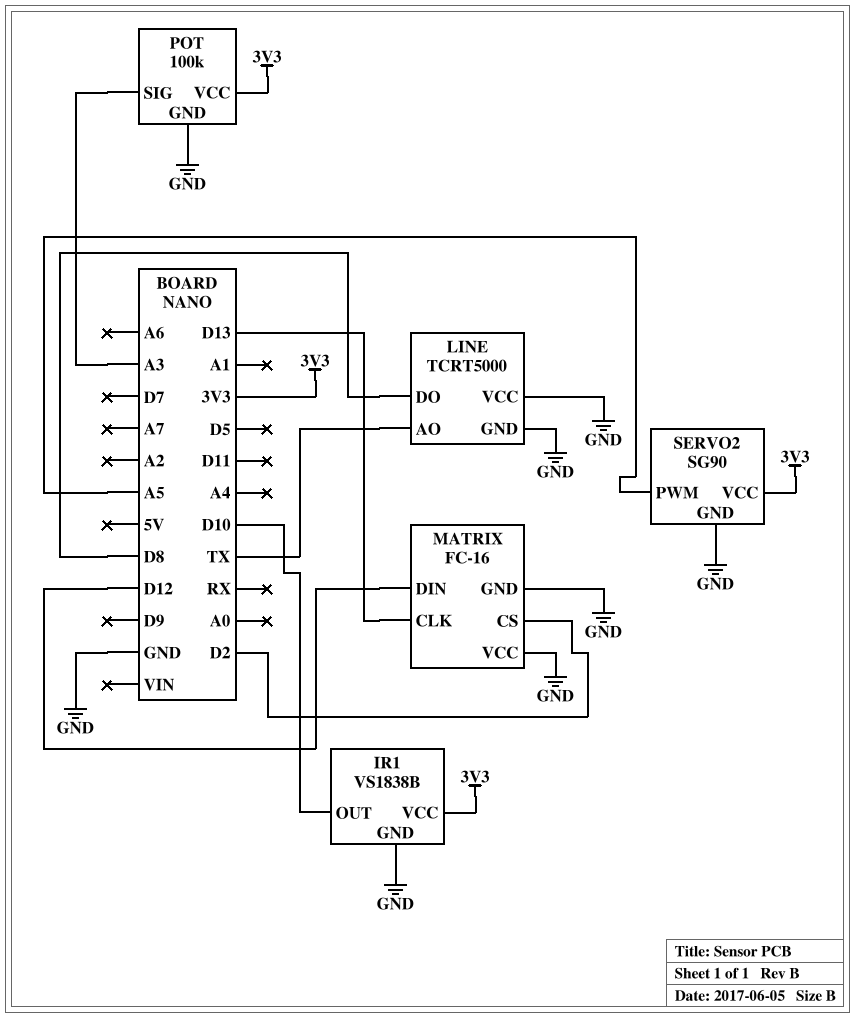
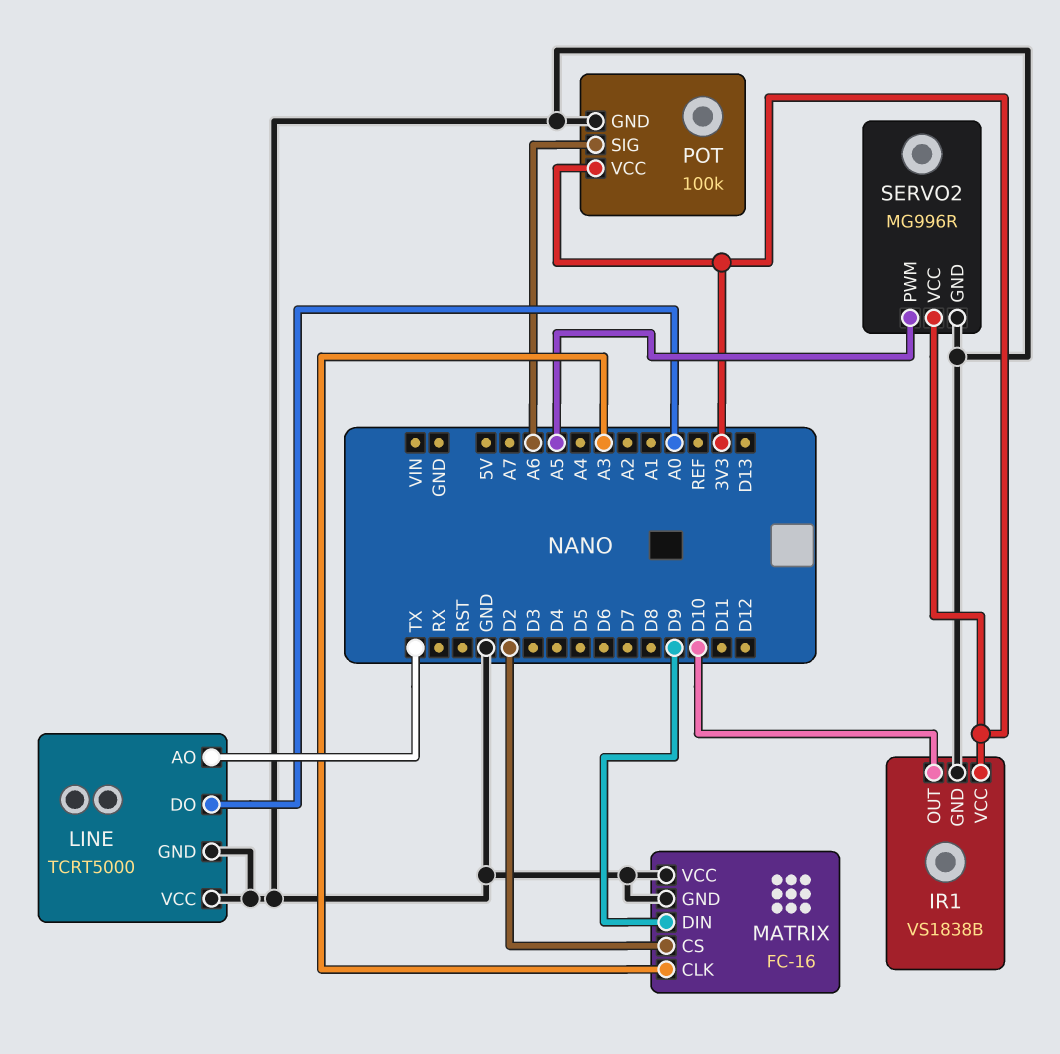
LINE pin DO: D8 -> A0
MATRIX pin CLK: D13 -> A3
MATRIX pin DIN: D12 -> D9
POT pin SIG: A3 -> A6
SERVO2: SG90 -> MG996R

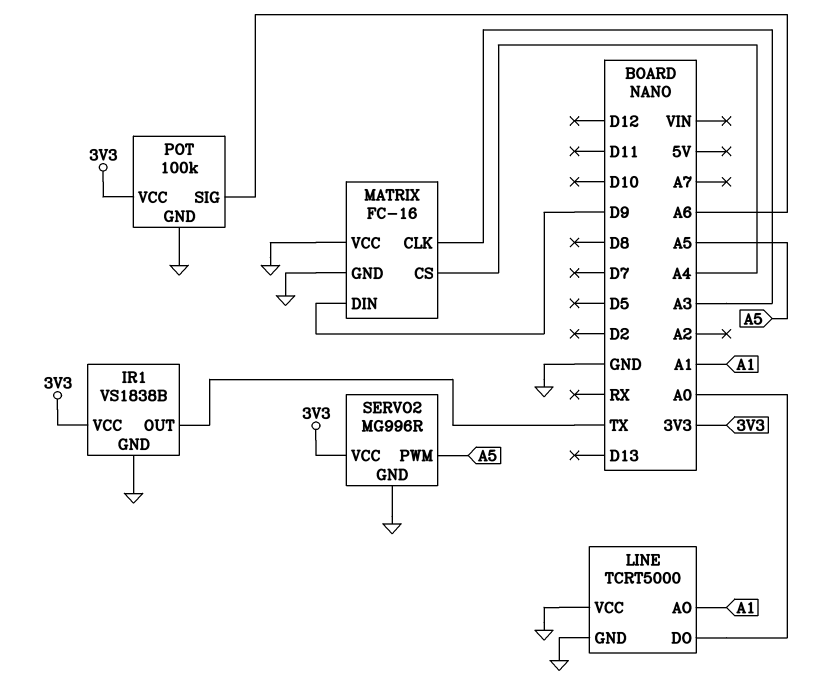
IR1 pin OUT: D10 -> TX
LINE pin AO: TX -> A1
MATRIX pin CS: D2 -> A4

